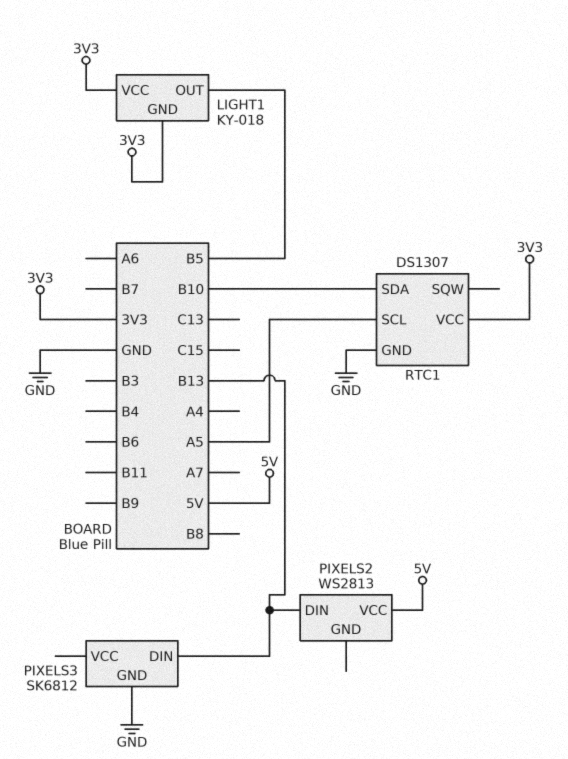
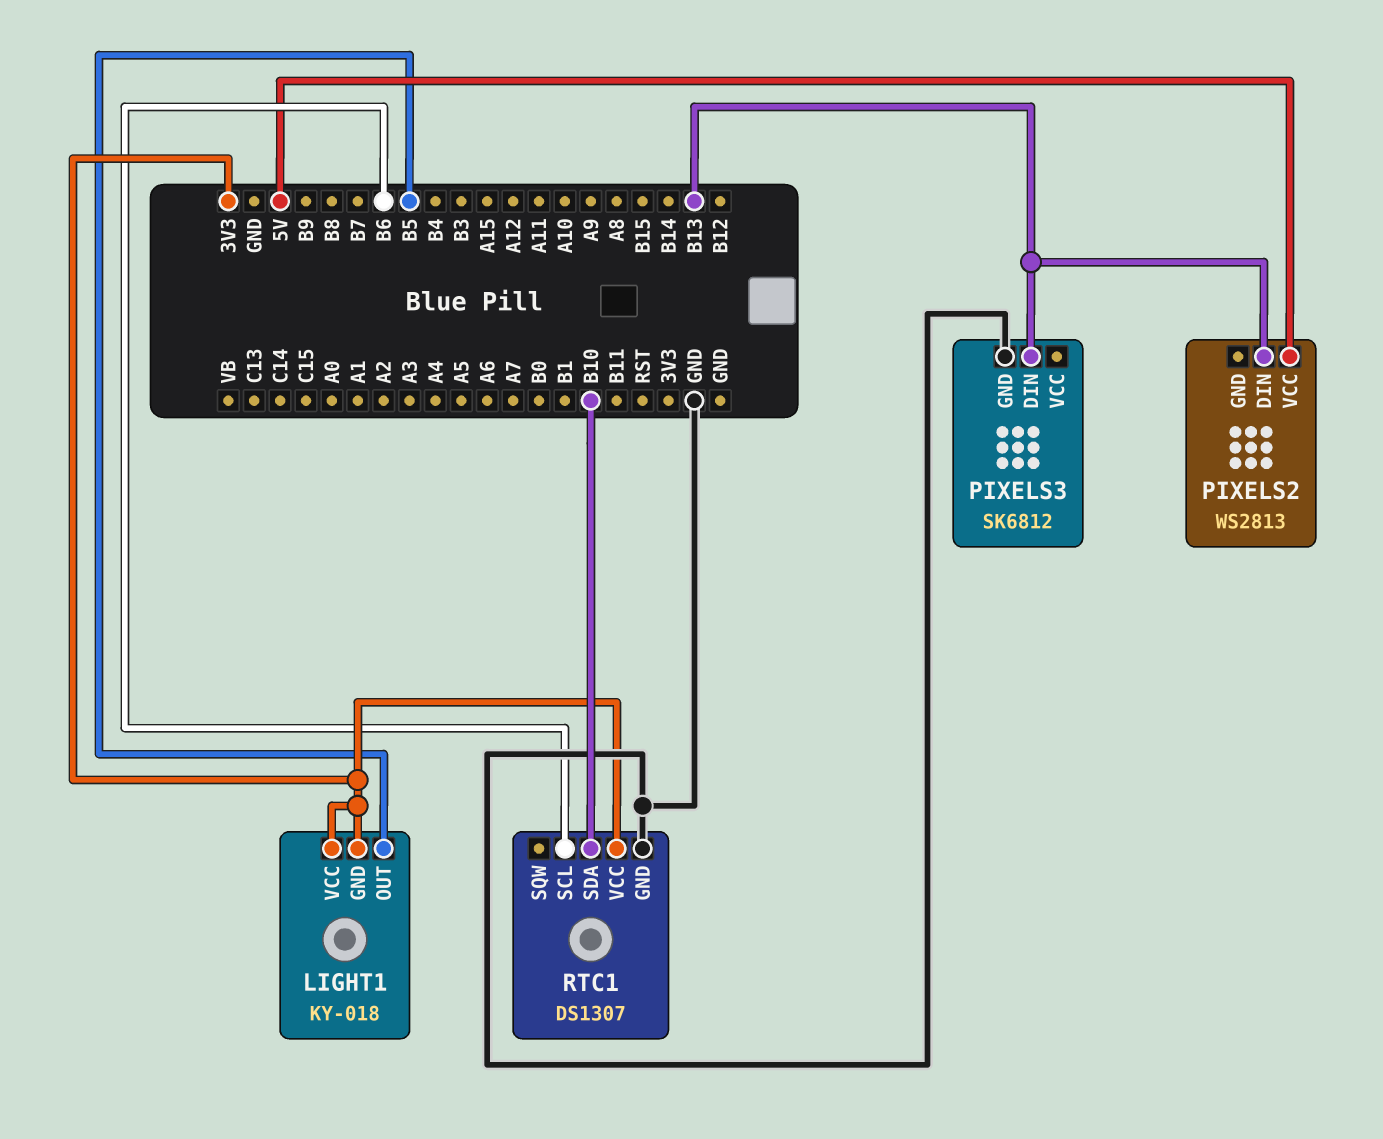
RTC1 pin SCL: A5 -> B6

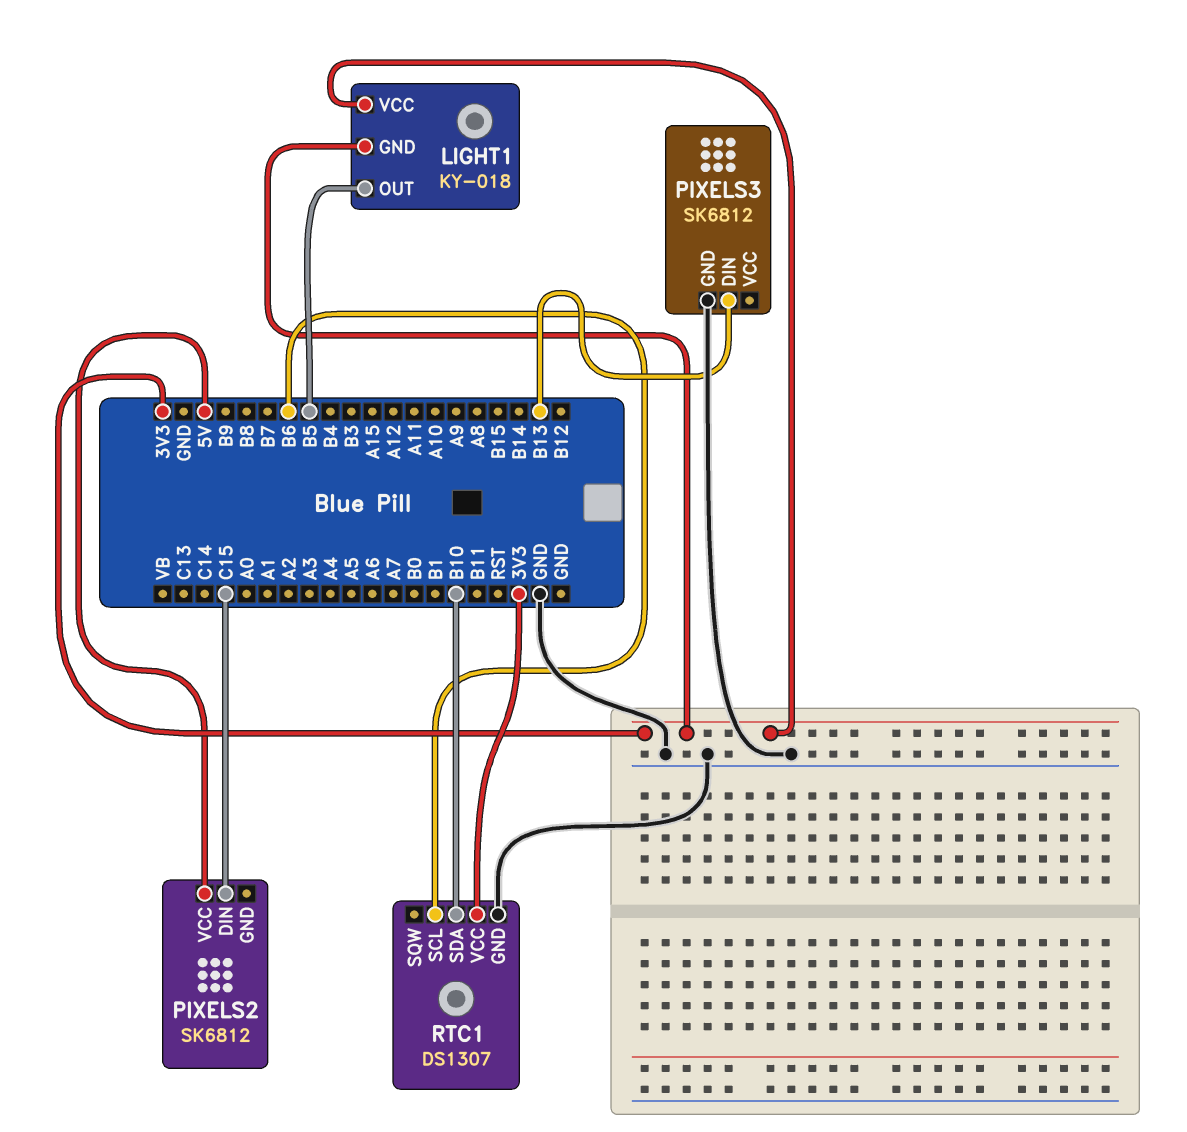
PIXELS2: WS2813 -> SK6812
PIXELS2 pin DIN: B13 -> C15

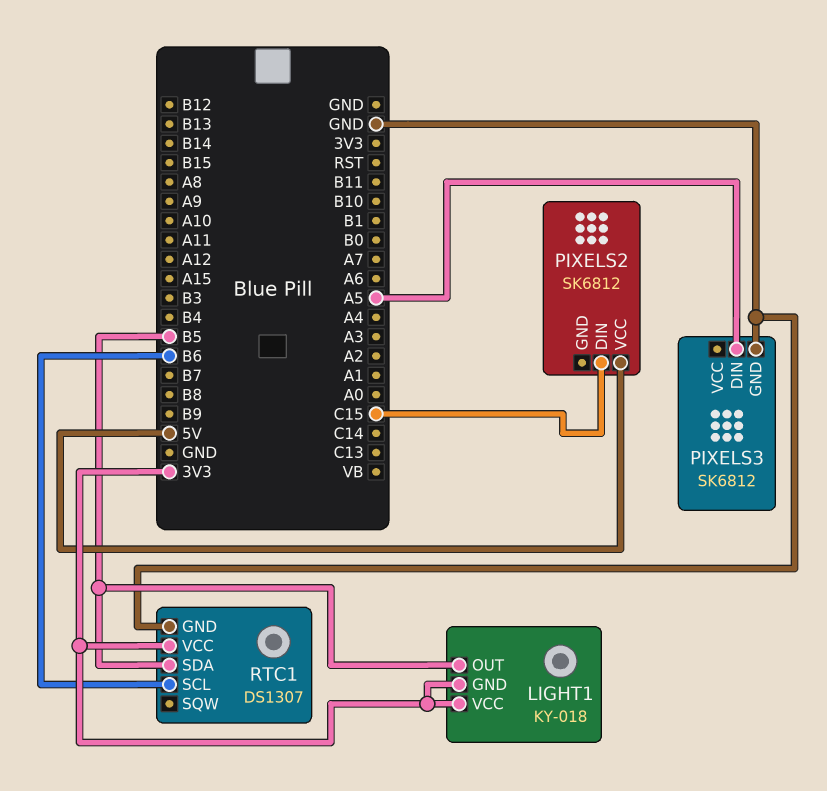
PIXELS3 pin DIN: B13 -> A5
RTC1 pin SDA: B10 -> B5

